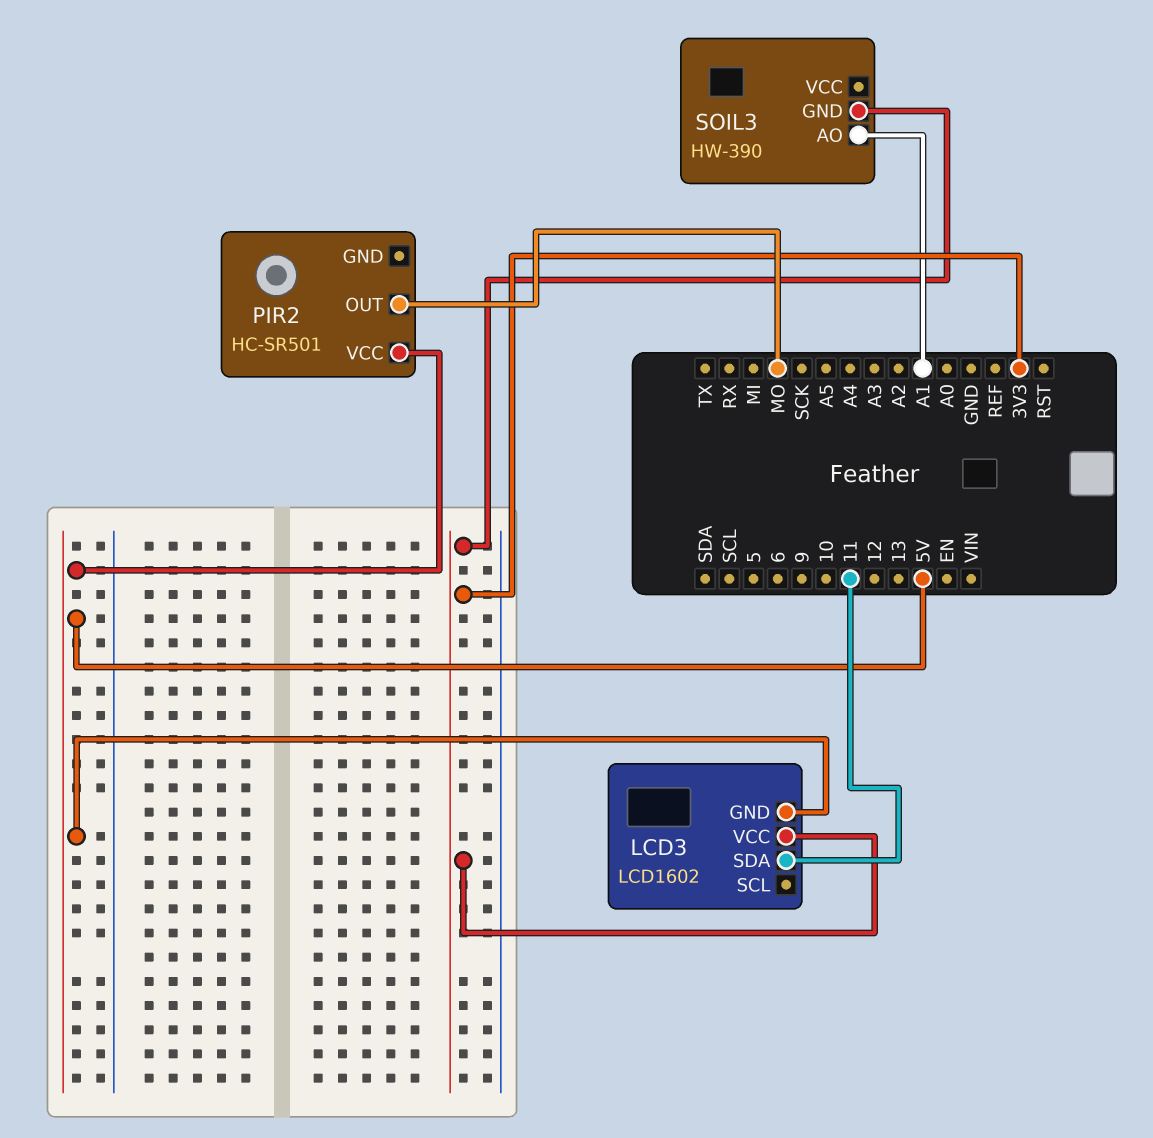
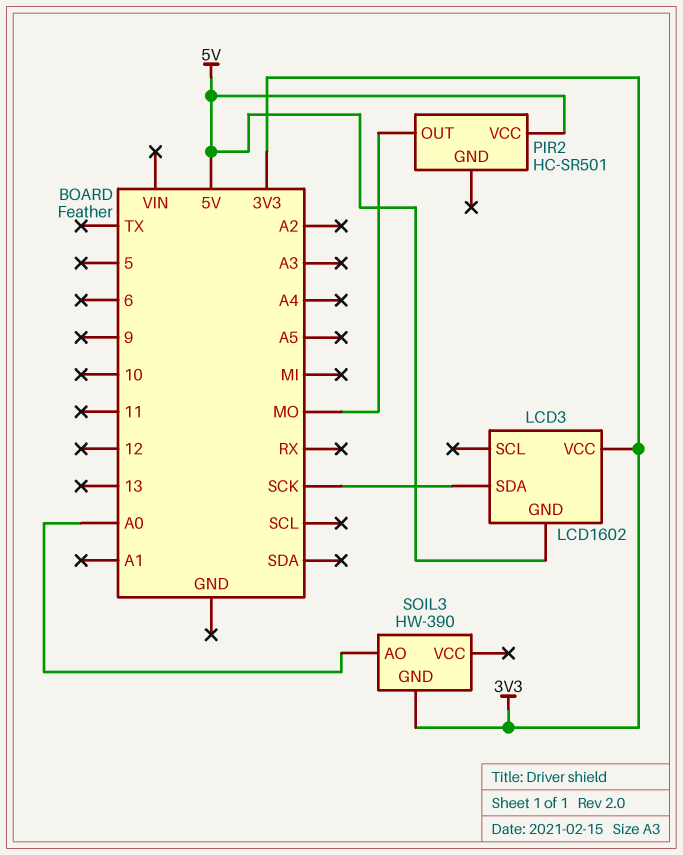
LCD3 pin SDA: 11 -> SCK
SOIL3 pin AO: A1 -> A0

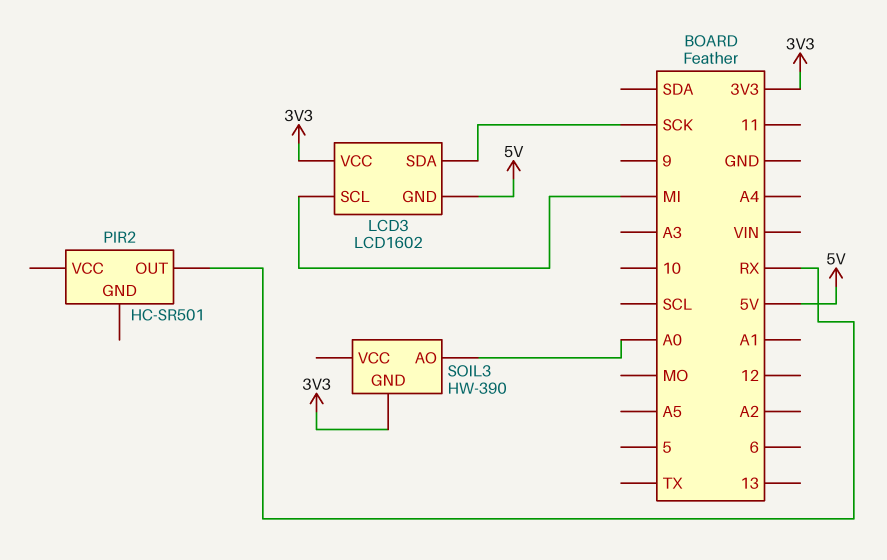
LCD3 pin SCL: none -> MI
PIR2 pin OUT: MO -> RX
PIR2 pin VCC: 5V -> none

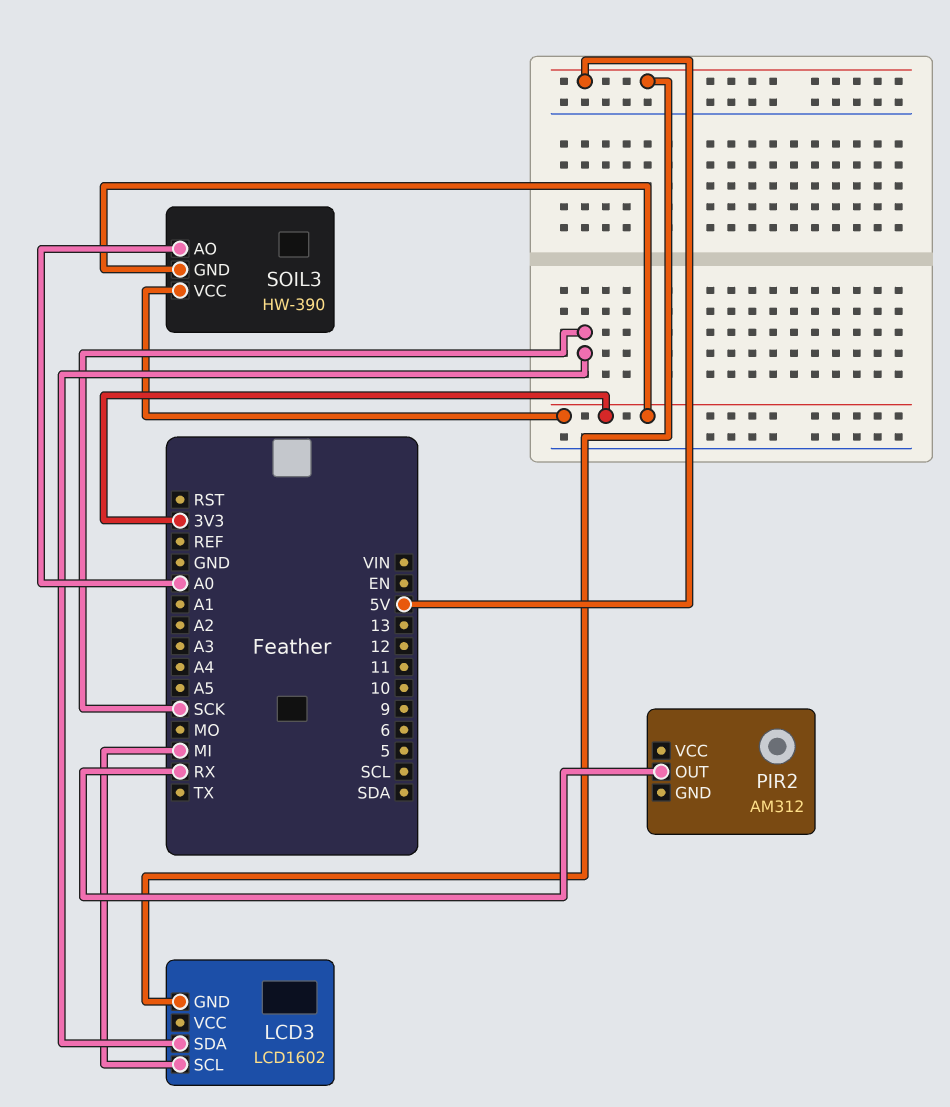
LCD3 pin VCC: 3V3 -> none
PIR2: HC-SR501 -> AM312
SOIL3 pin VCC: none -> 3V3

